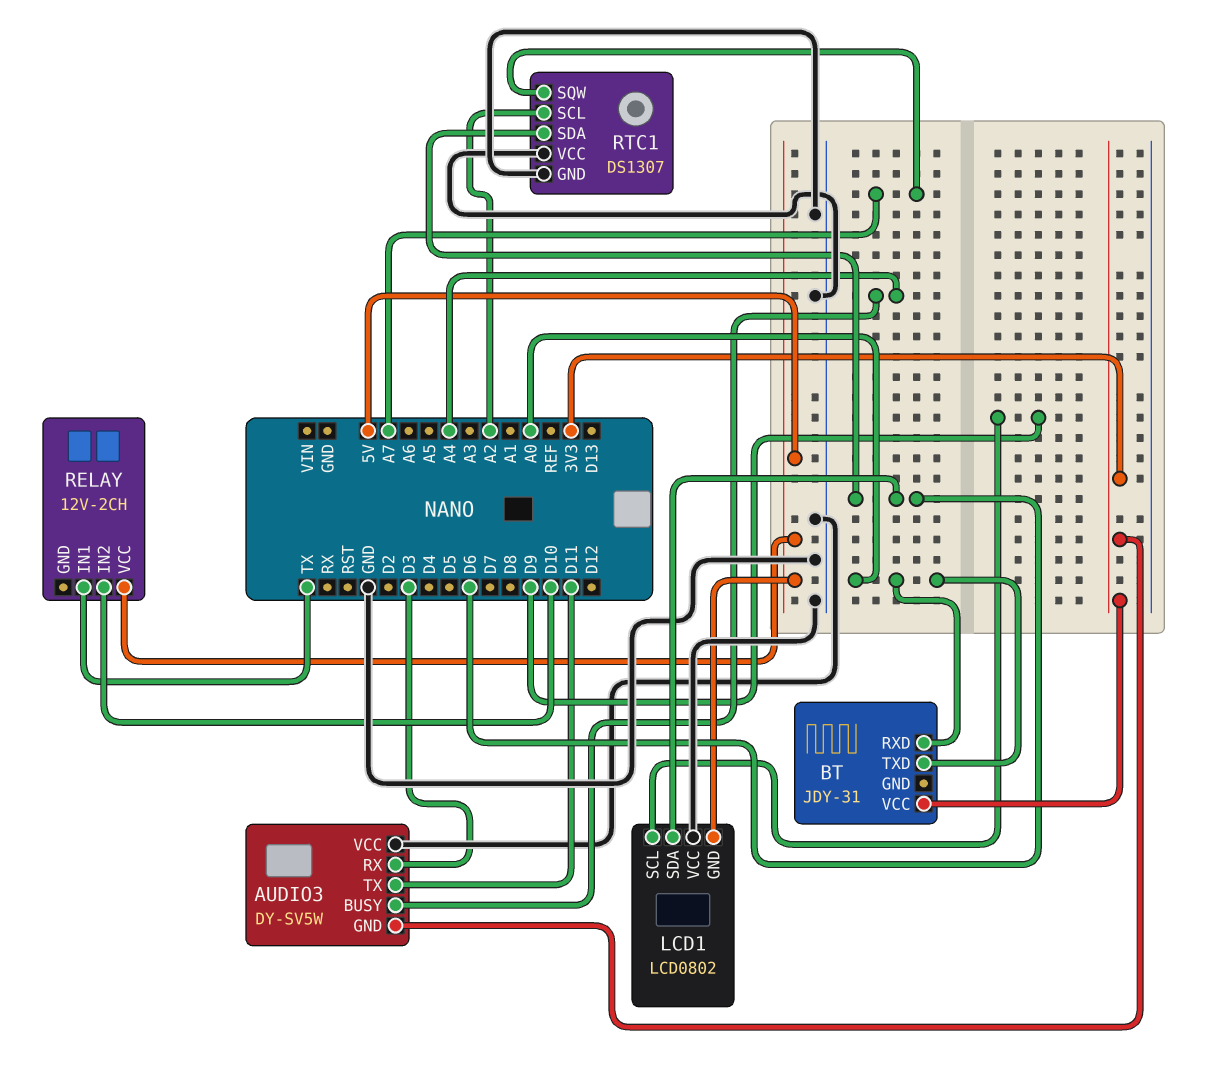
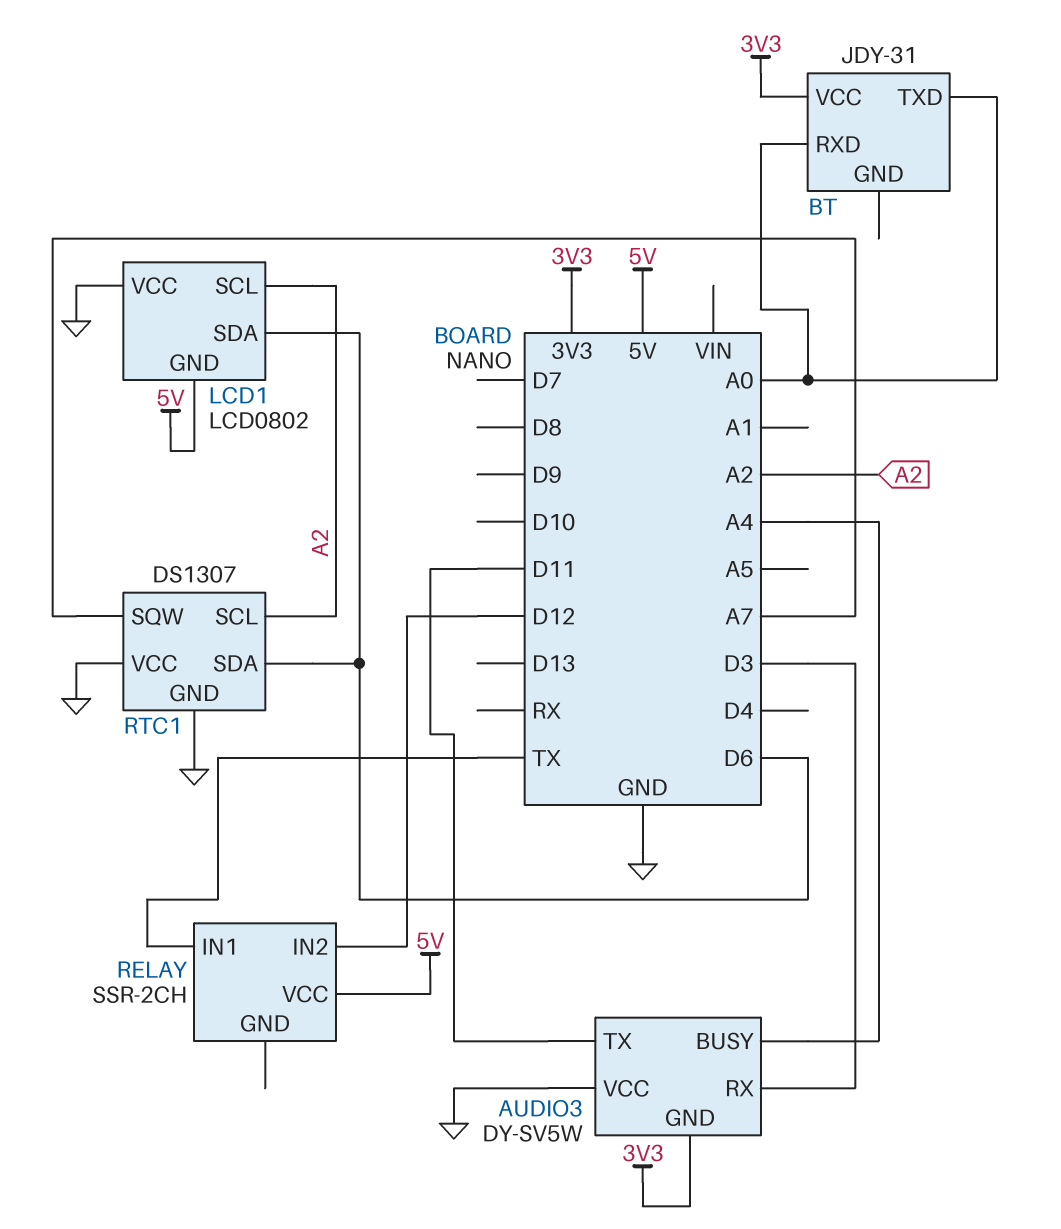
LCD1 pin SCL: D9 -> A2
RELAY: 12V-2CH -> SSR-2CH
RELAY pin IN2: D10 -> D12

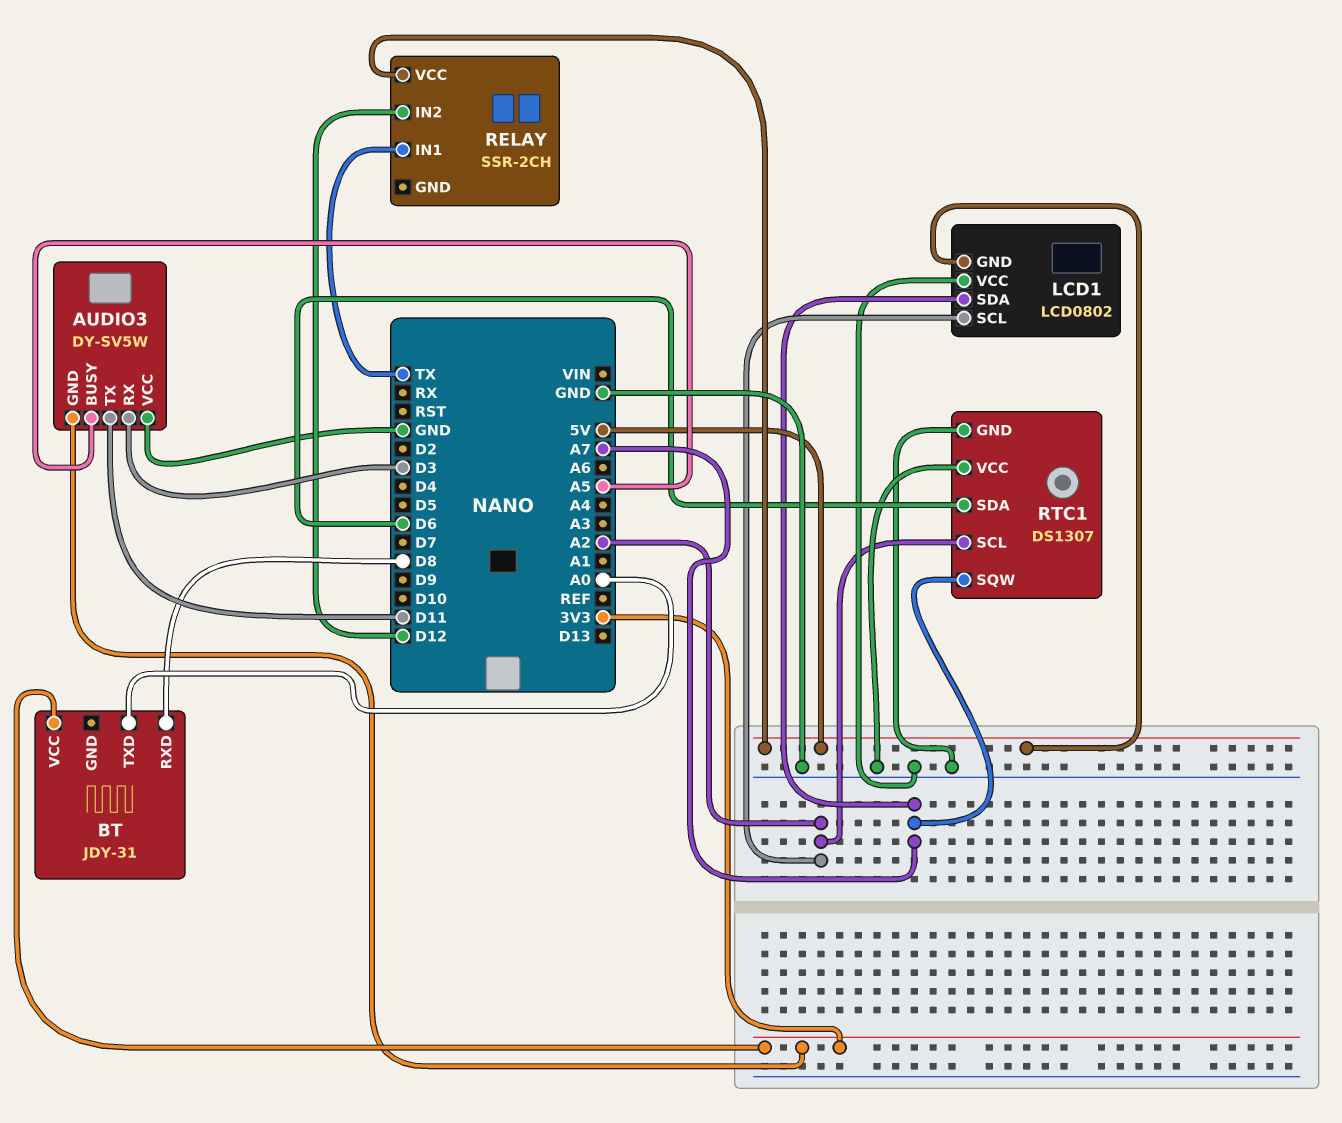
AUDIO3 pin BUSY: A4 -> A5
BT pin RXD: A0 -> D8
LCD1 pin SDA: D6 -> A7

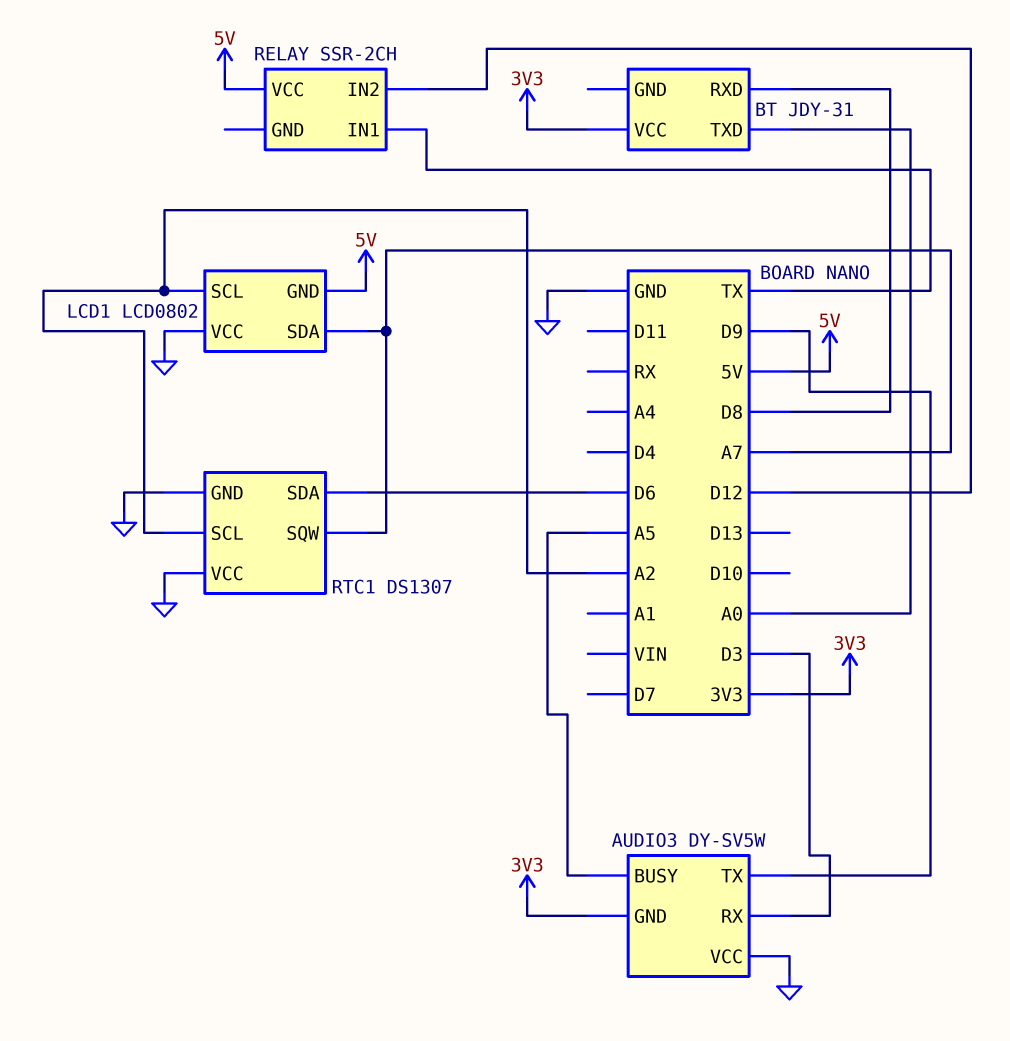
AUDIO3 pin TX: D11 -> D9

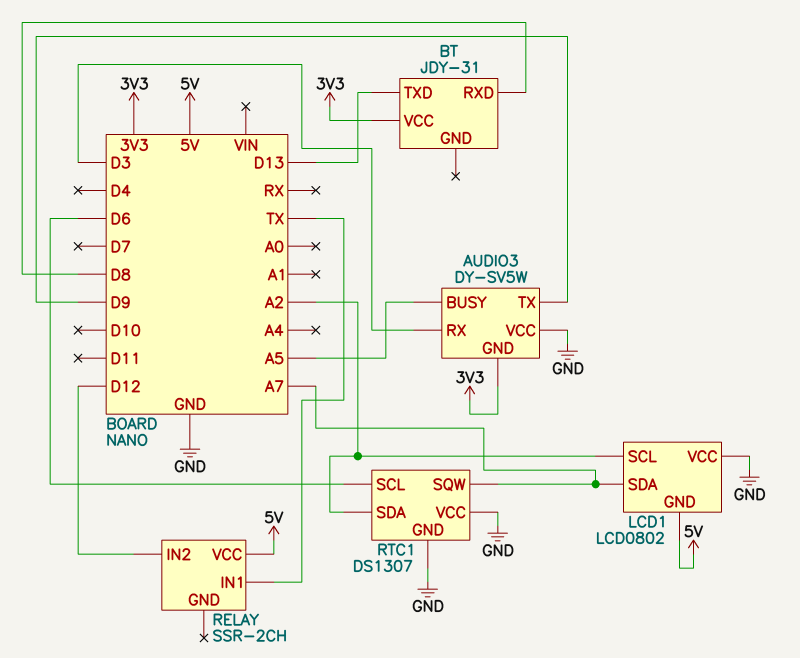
BT pin TXD: A0 -> D13
RTC1 pin SCL: A2 -> D6
RTC1 pin SDA: D6 -> A2

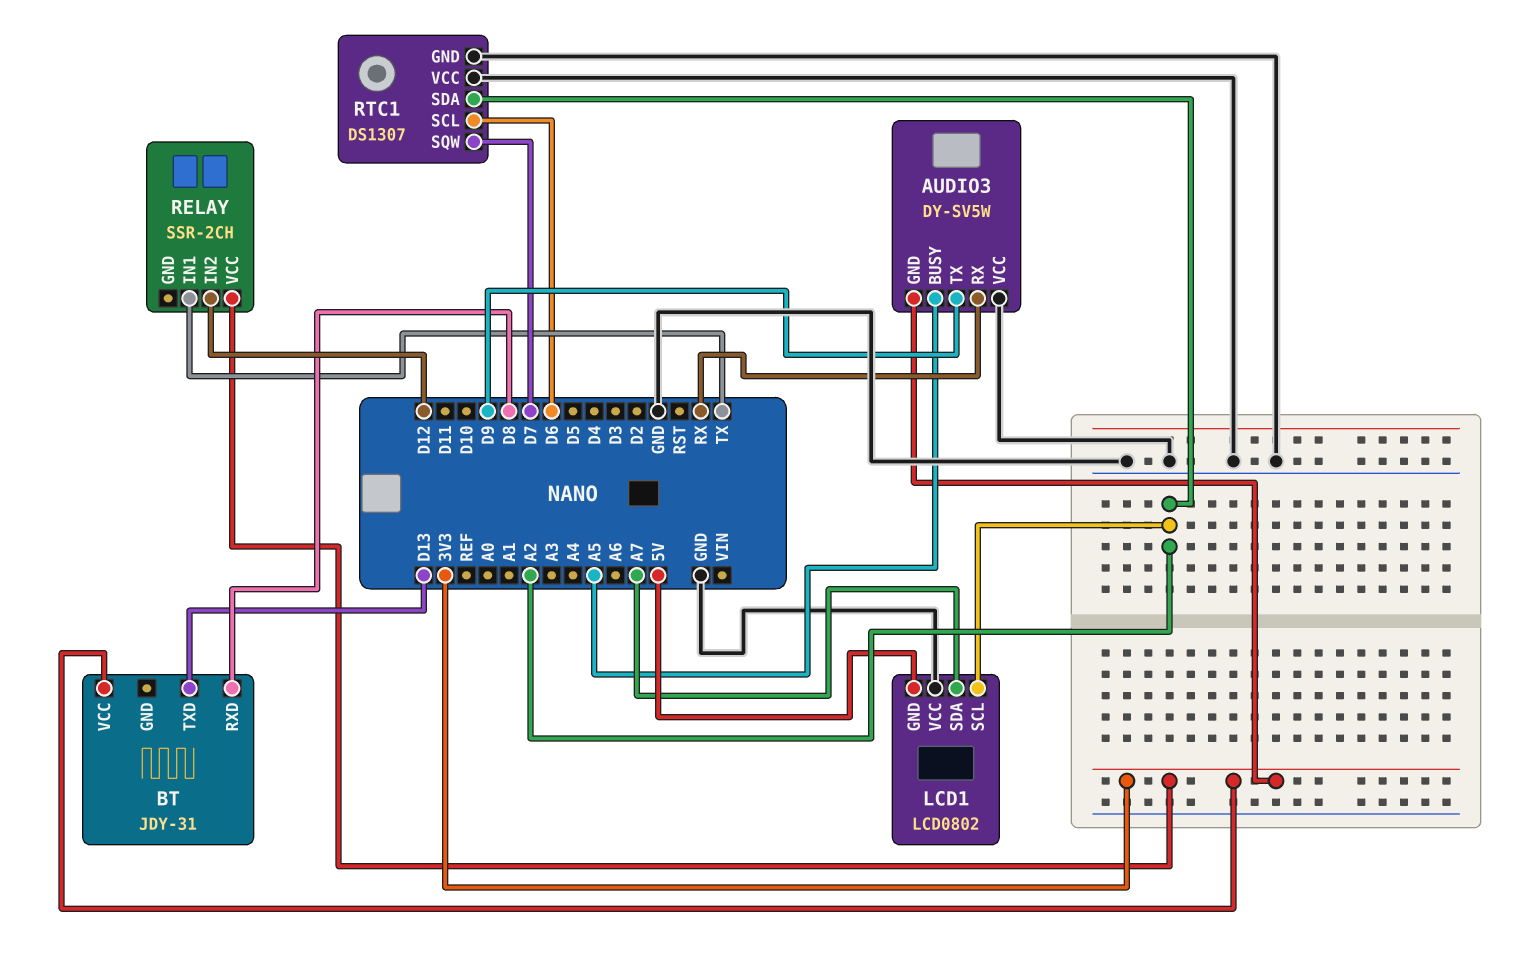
AUDIO3 pin RX: D3 -> RX
RELAY pin VCC: 5V -> 3V3
RTC1 pin SQW: A7 -> D7

